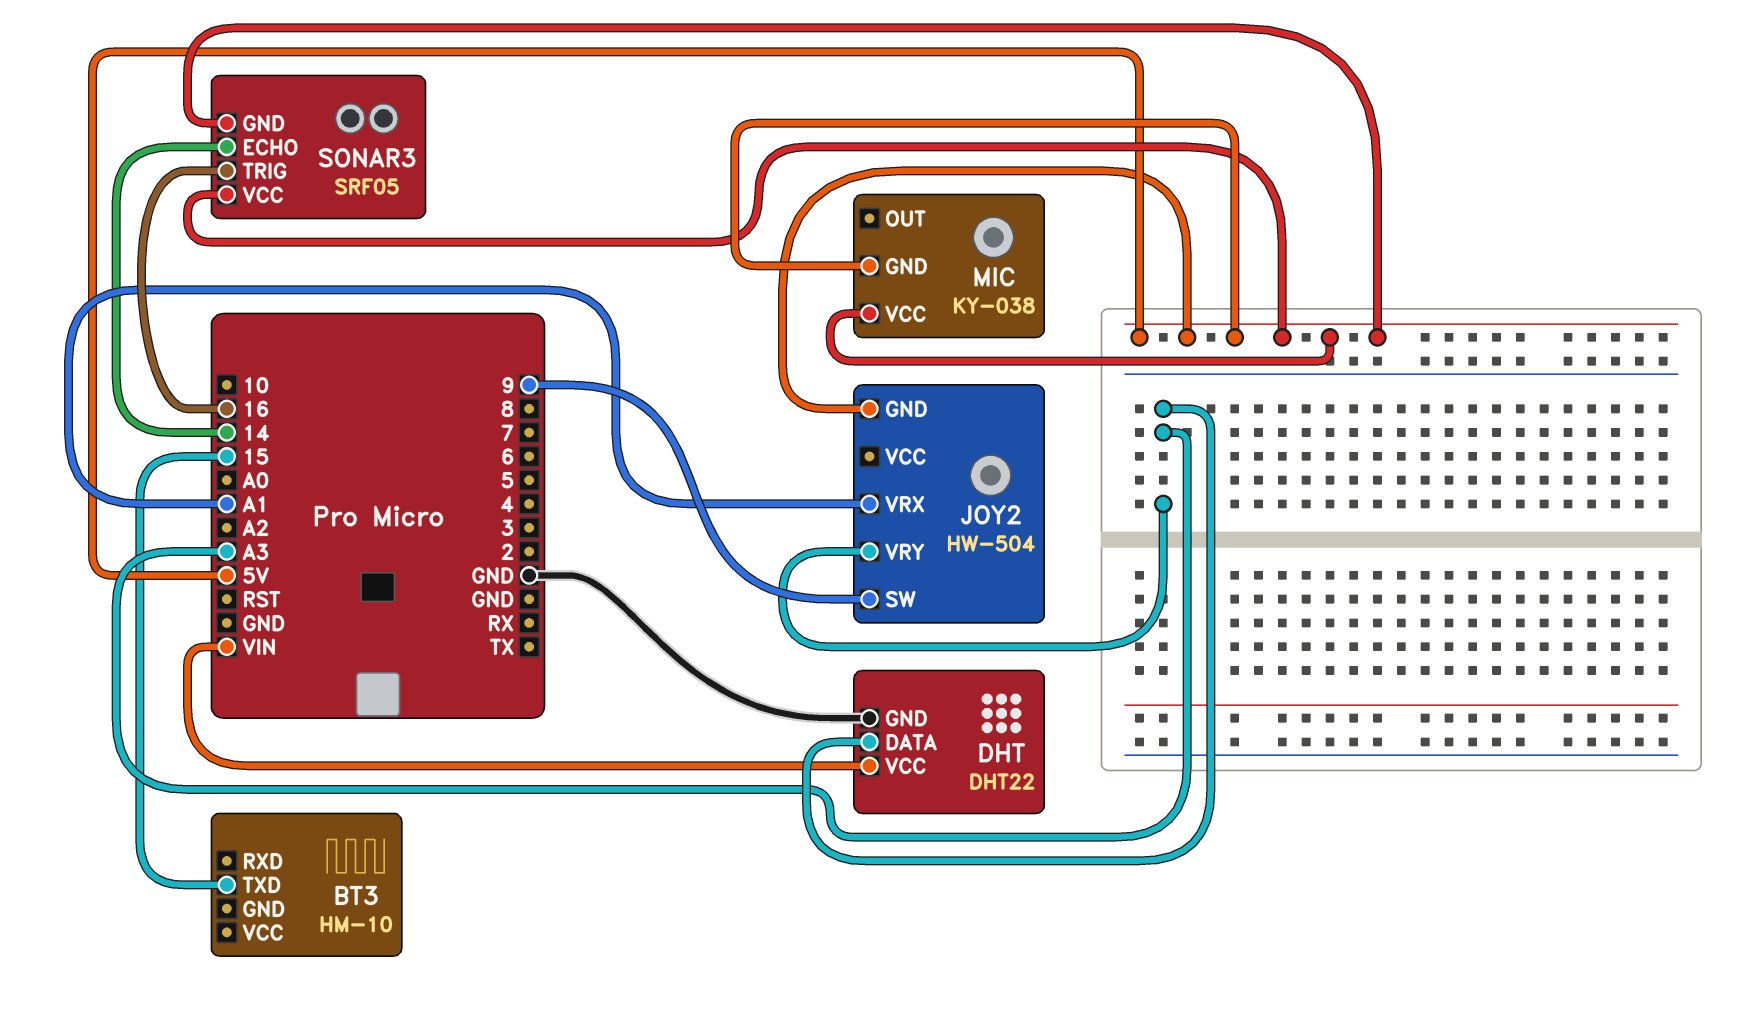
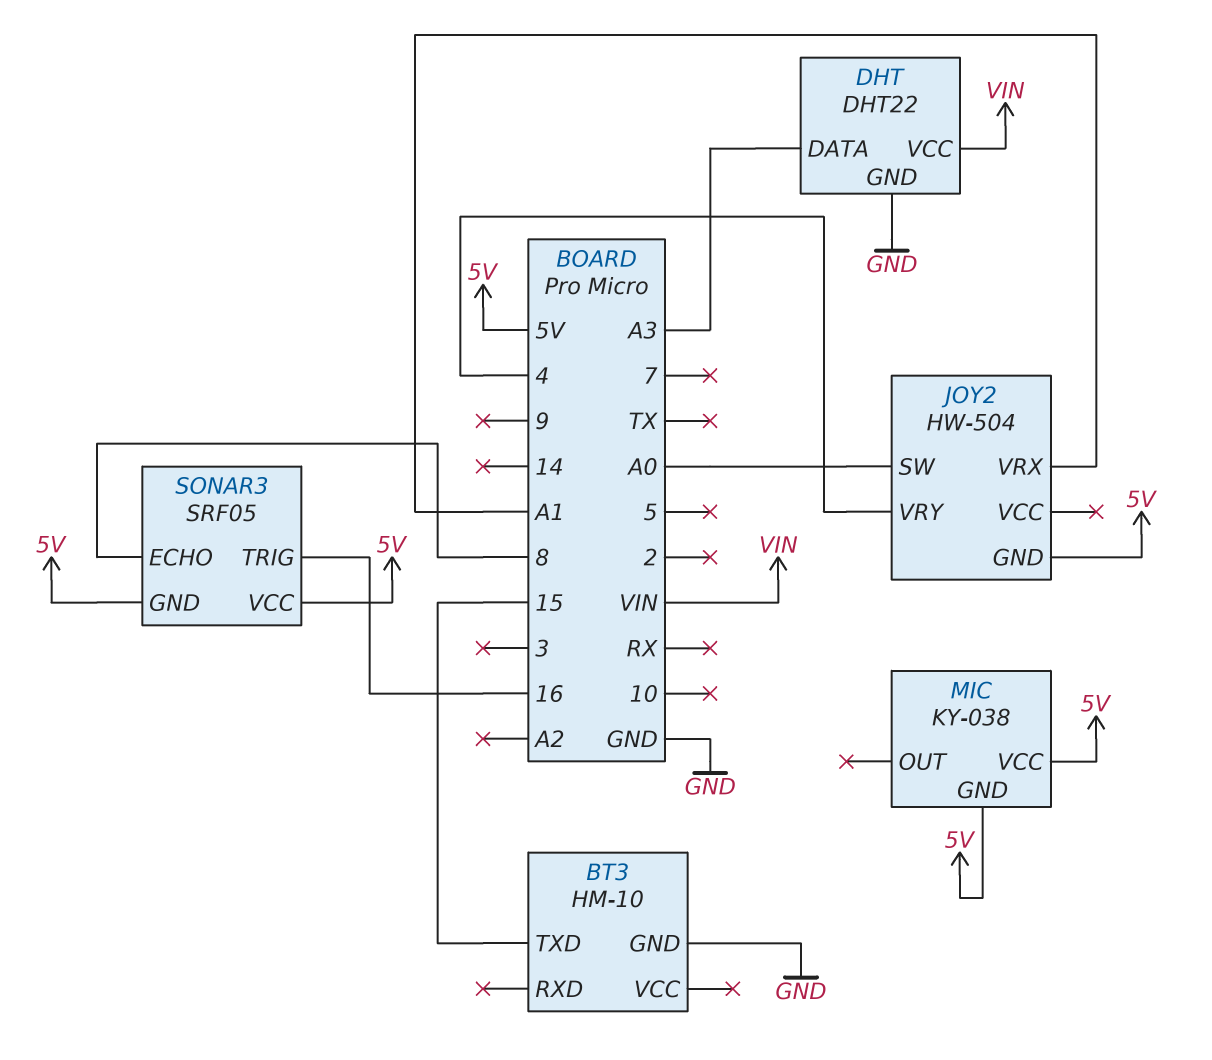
BT3 pin GND: none -> GND
JOY2 pin SW: 9 -> A0
JOY2 pin VRY: A3 -> 4
SONAR3 pin ECHO: 14 -> 8

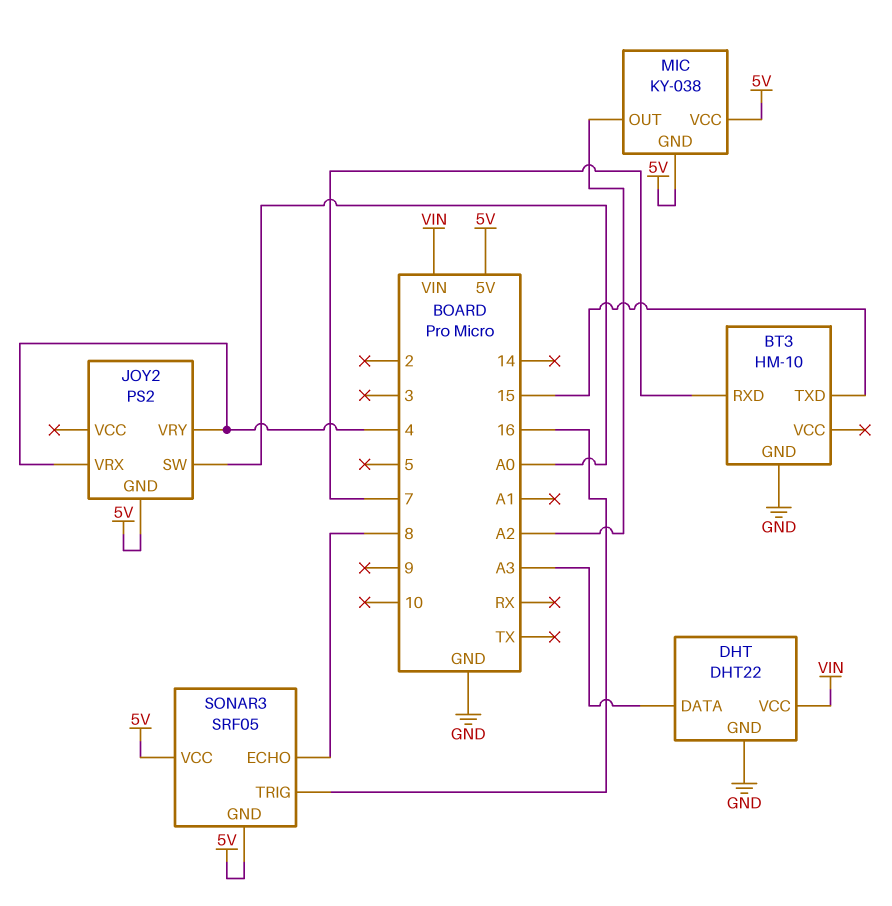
BT3 pin RXD: none -> 7
JOY2: HW-504 -> PS2
JOY2 pin VRX: A1 -> 4
MIC pin OUT: none -> A2

